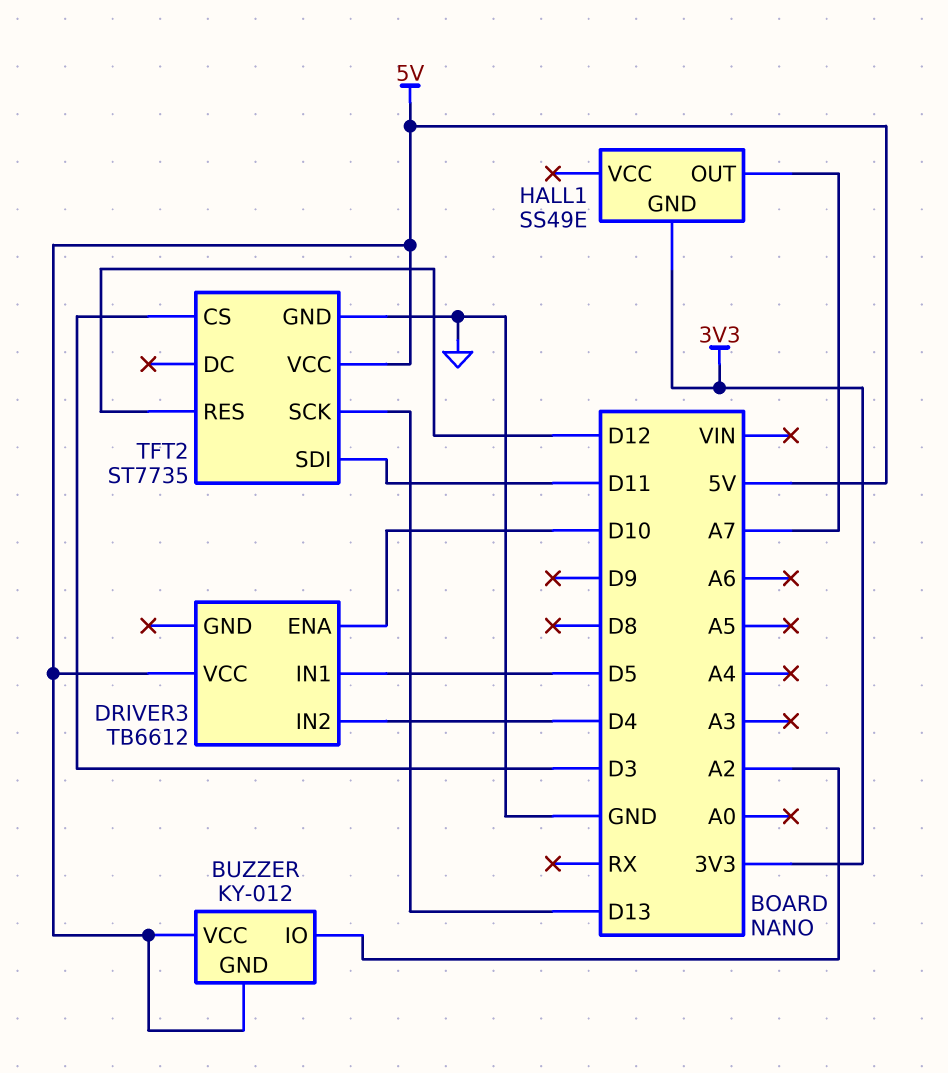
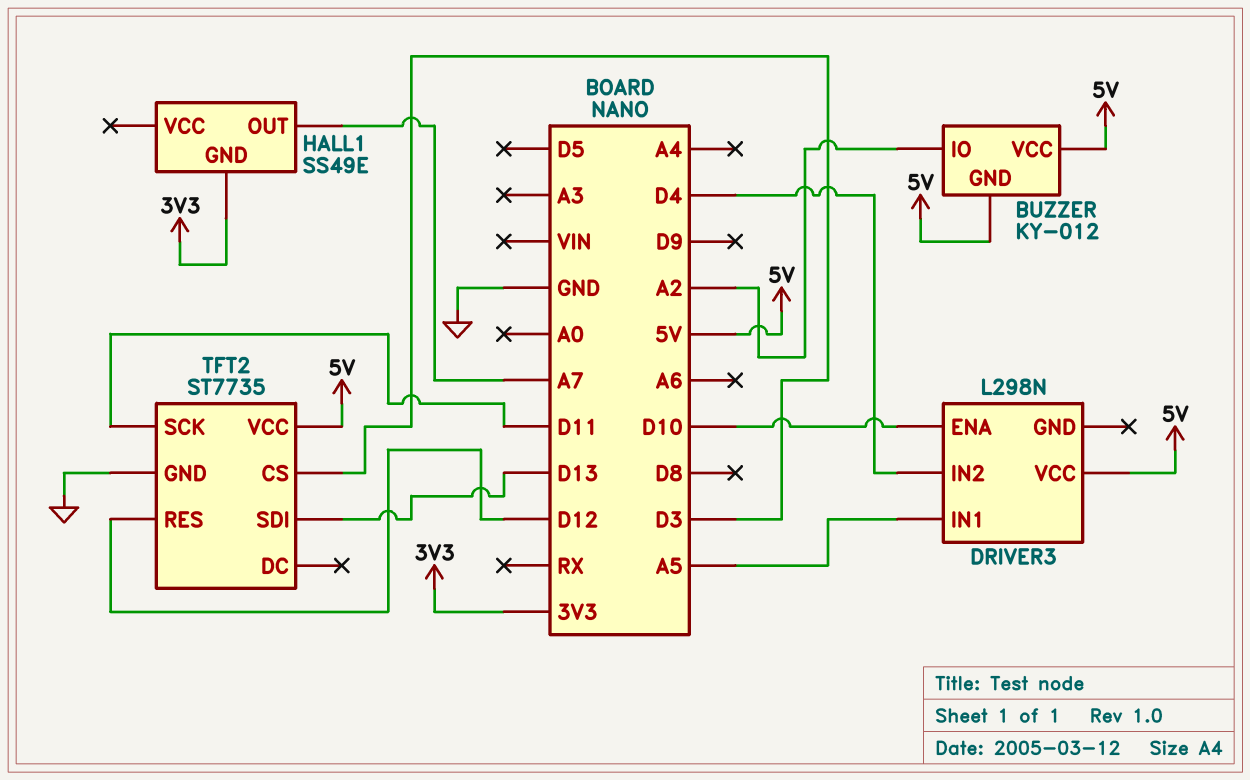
DRIVER3: TB6612 -> L298N
DRIVER3 pin IN1: D5 -> A5
TFT2 pin SCK: D13 -> D11
TFT2 pin SDI: D11 -> D13

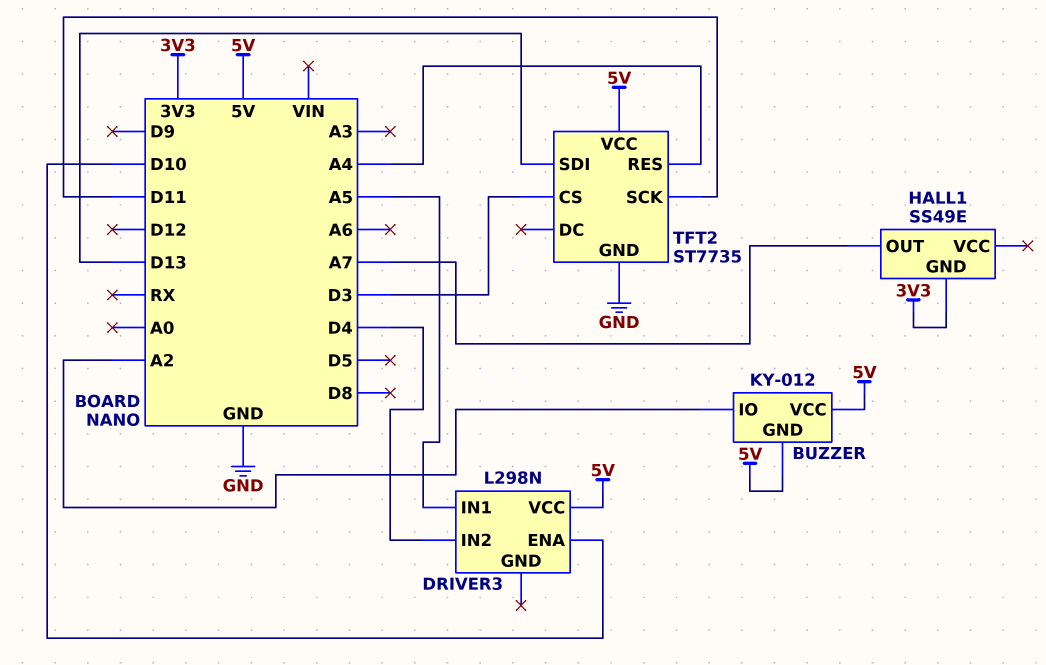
TFT2 pin RES: D12 -> A4

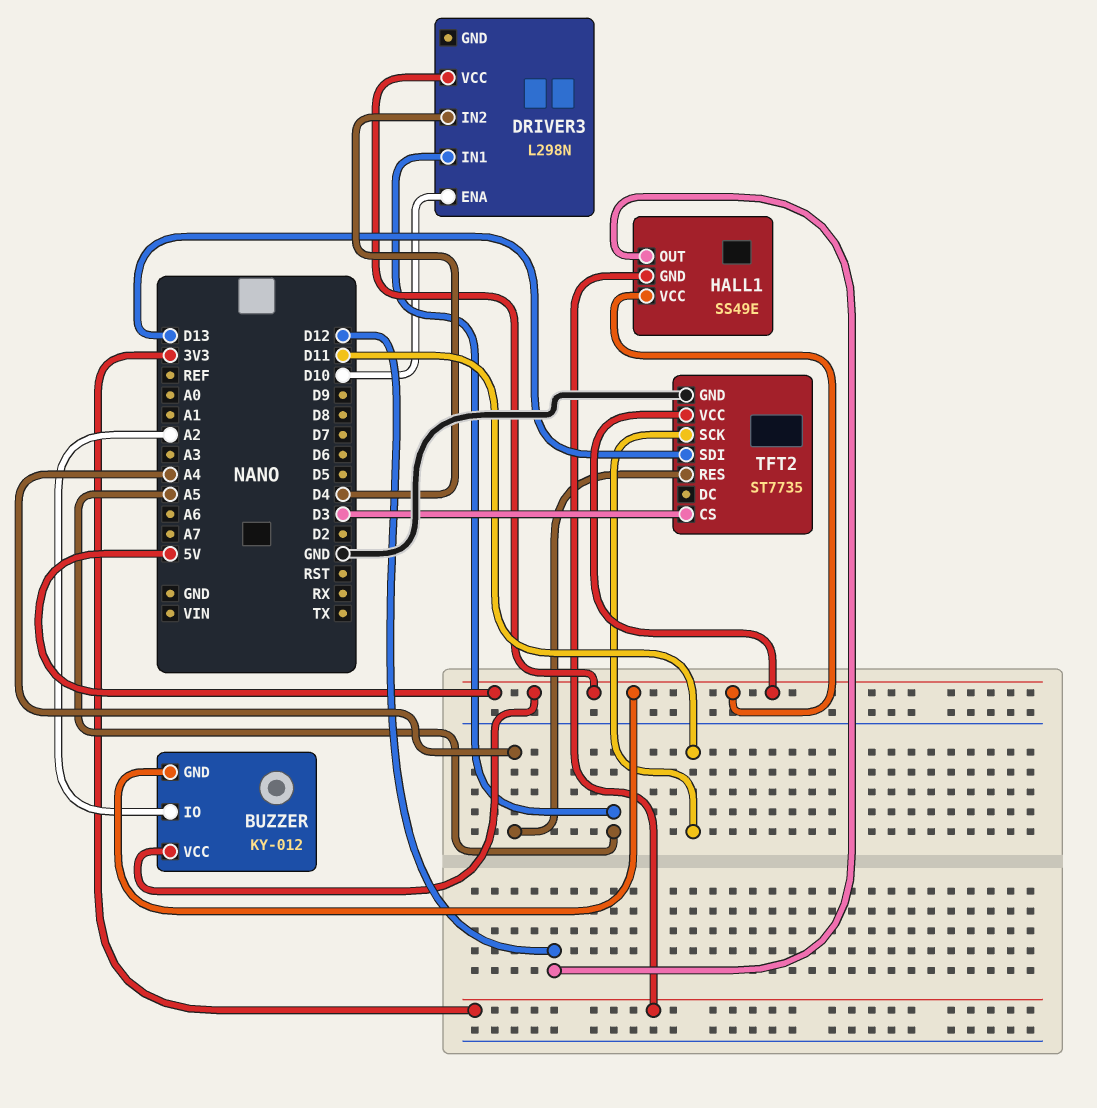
HALL1 pin OUT: A7 -> D12
HALL1 pin VCC: none -> 5V

